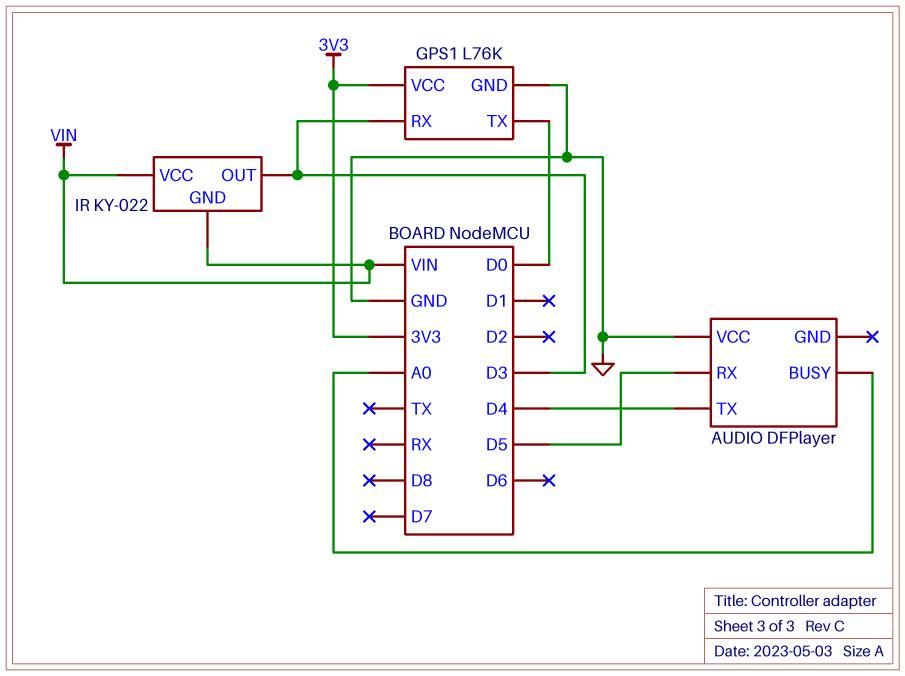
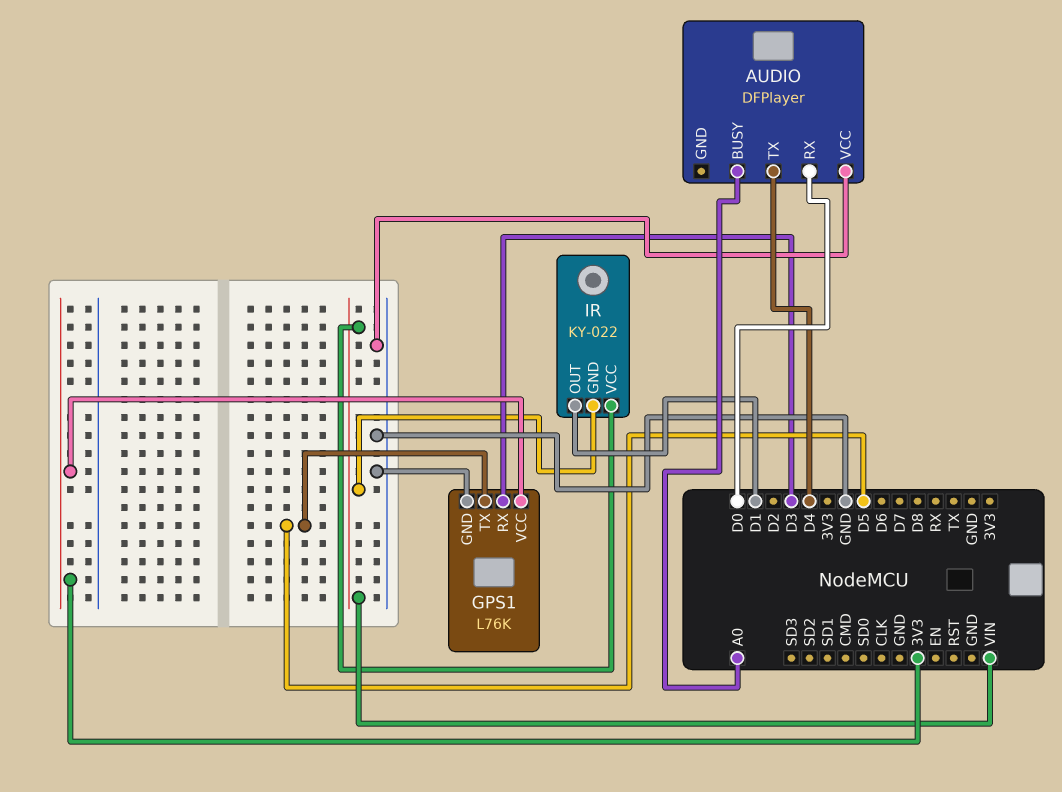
AUDIO pin RX: D5 -> D0
GPS1 pin TX: D0 -> D5
IR pin OUT: D3 -> D1

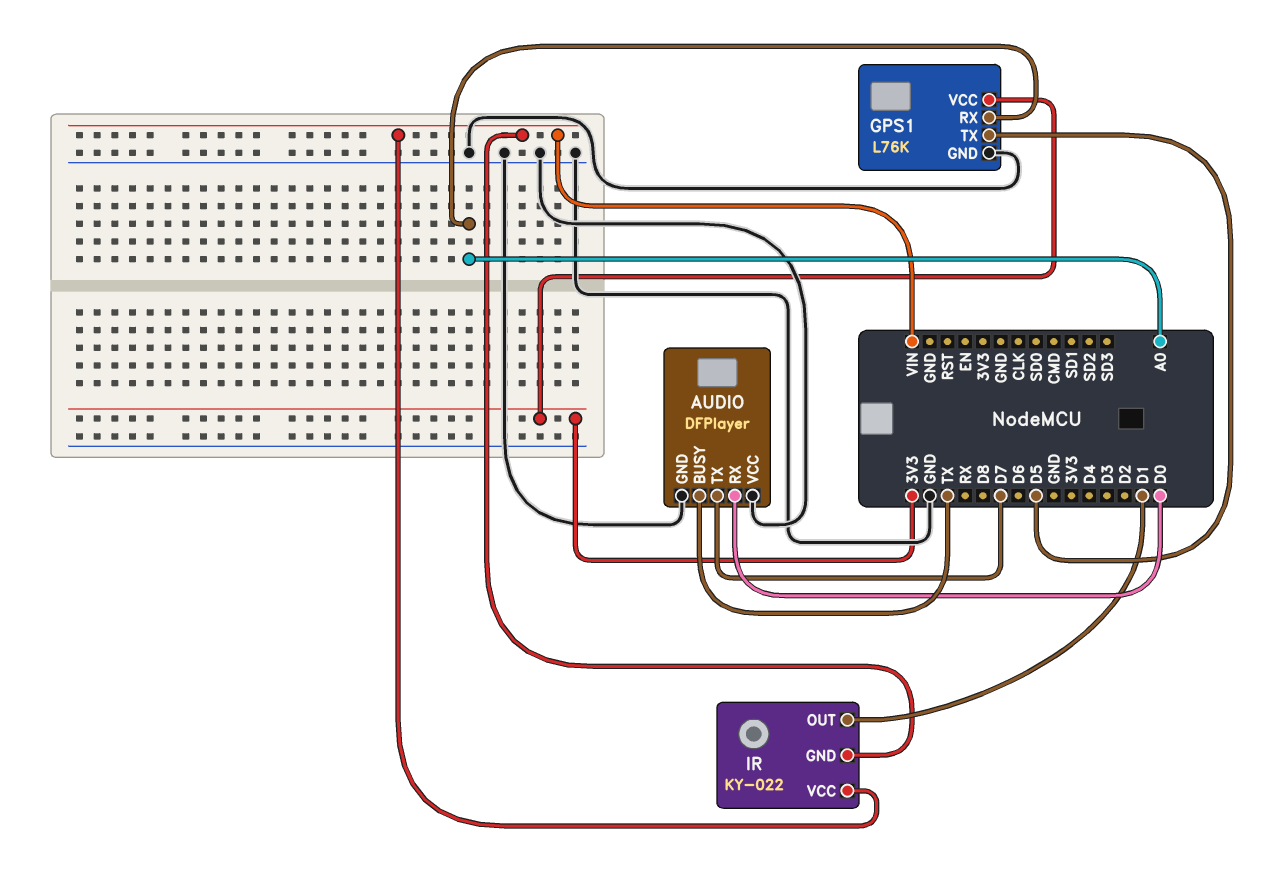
AUDIO pin BUSY: A0 -> TX
AUDIO pin GND: none -> GND
AUDIO pin TX: D4 -> D7
GPS1 pin RX: D3 -> A0

